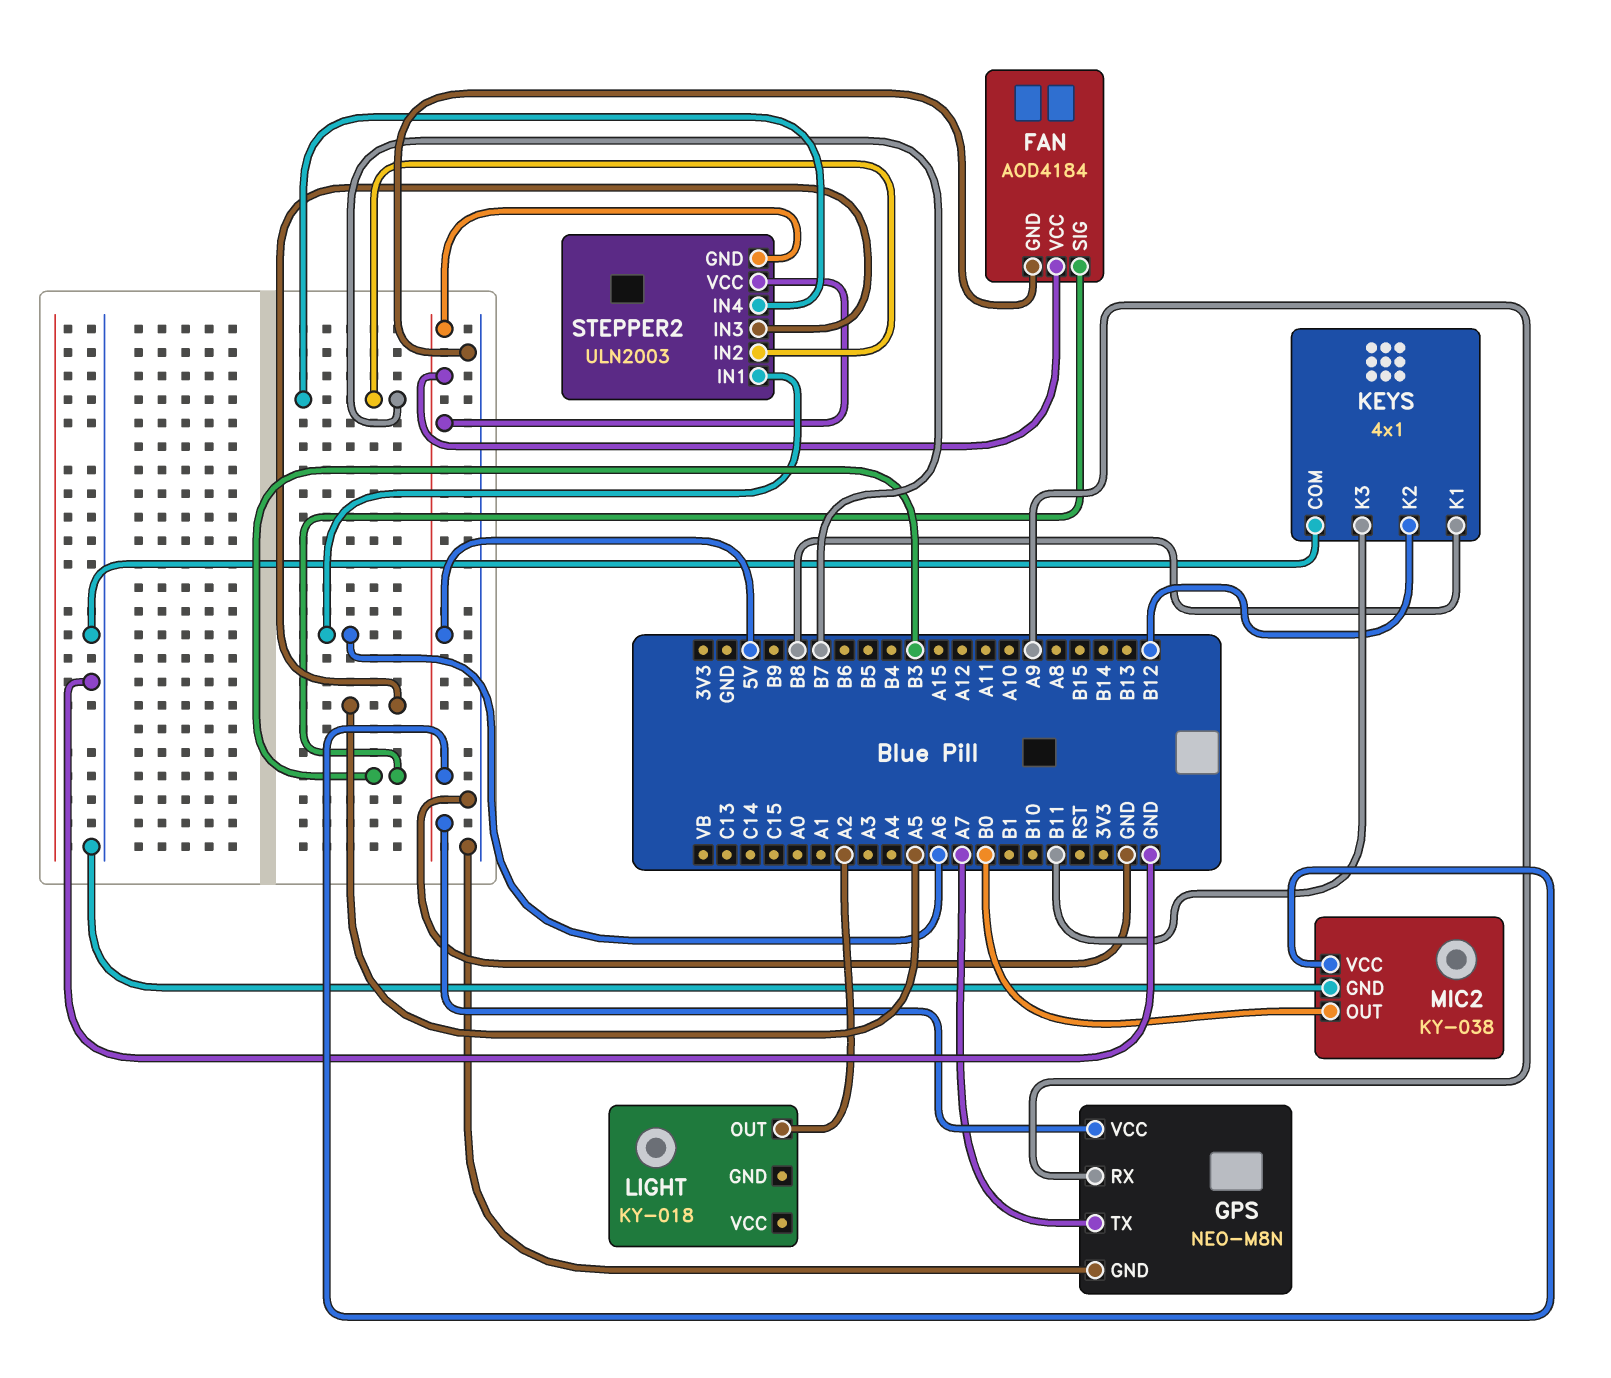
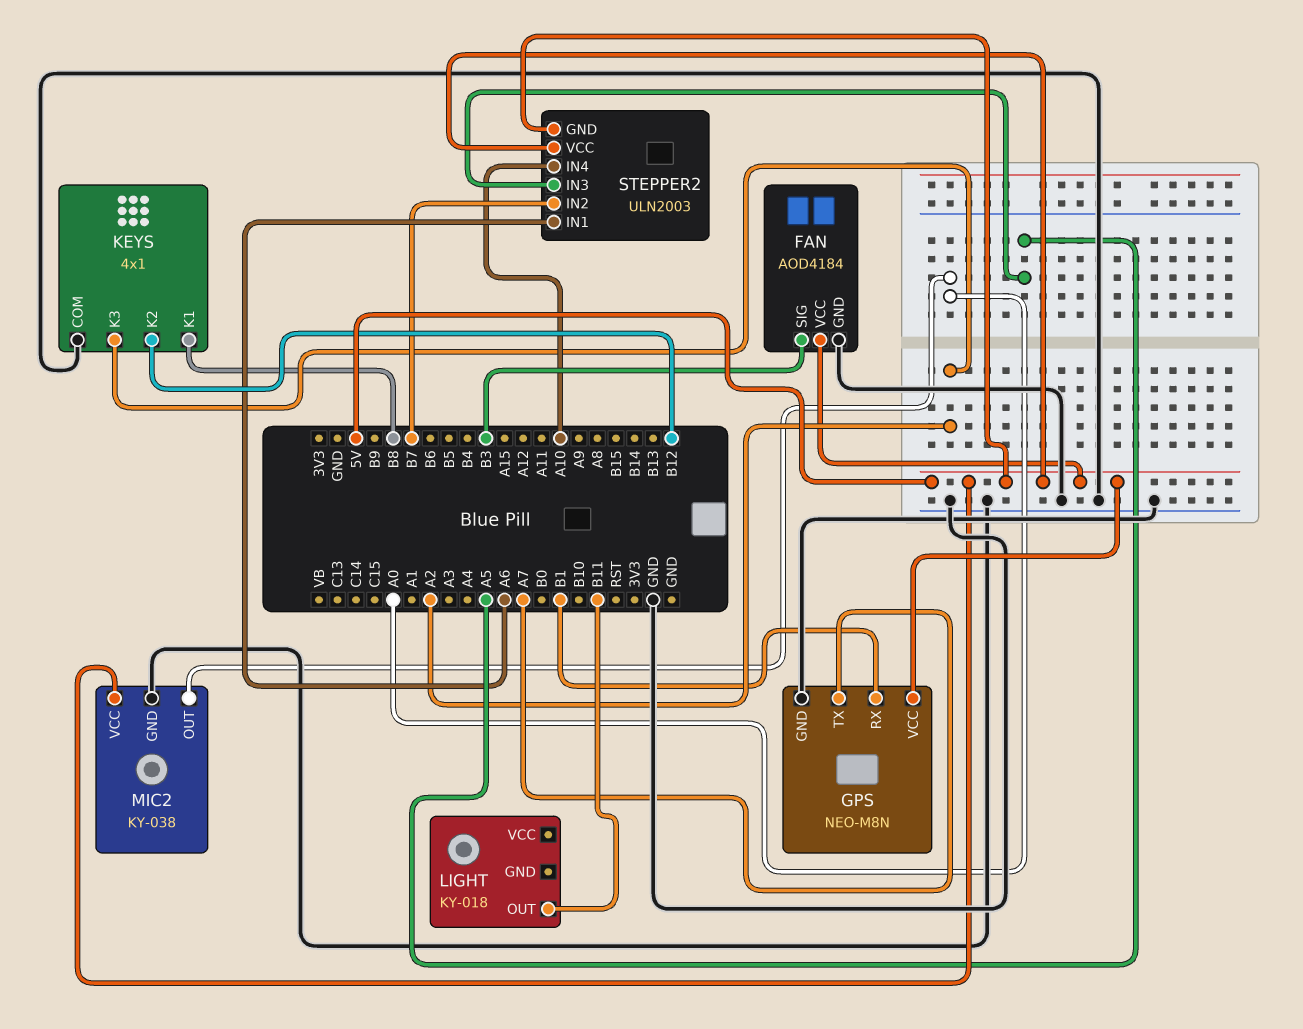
GPS pin RX: A9 -> B1
KEYS pin K3: B11 -> A2
LIGHT pin OUT: A2 -> B11
MIC2 pin OUT: B0 -> A0
STEPPER2 pin IN4: B7 -> A10

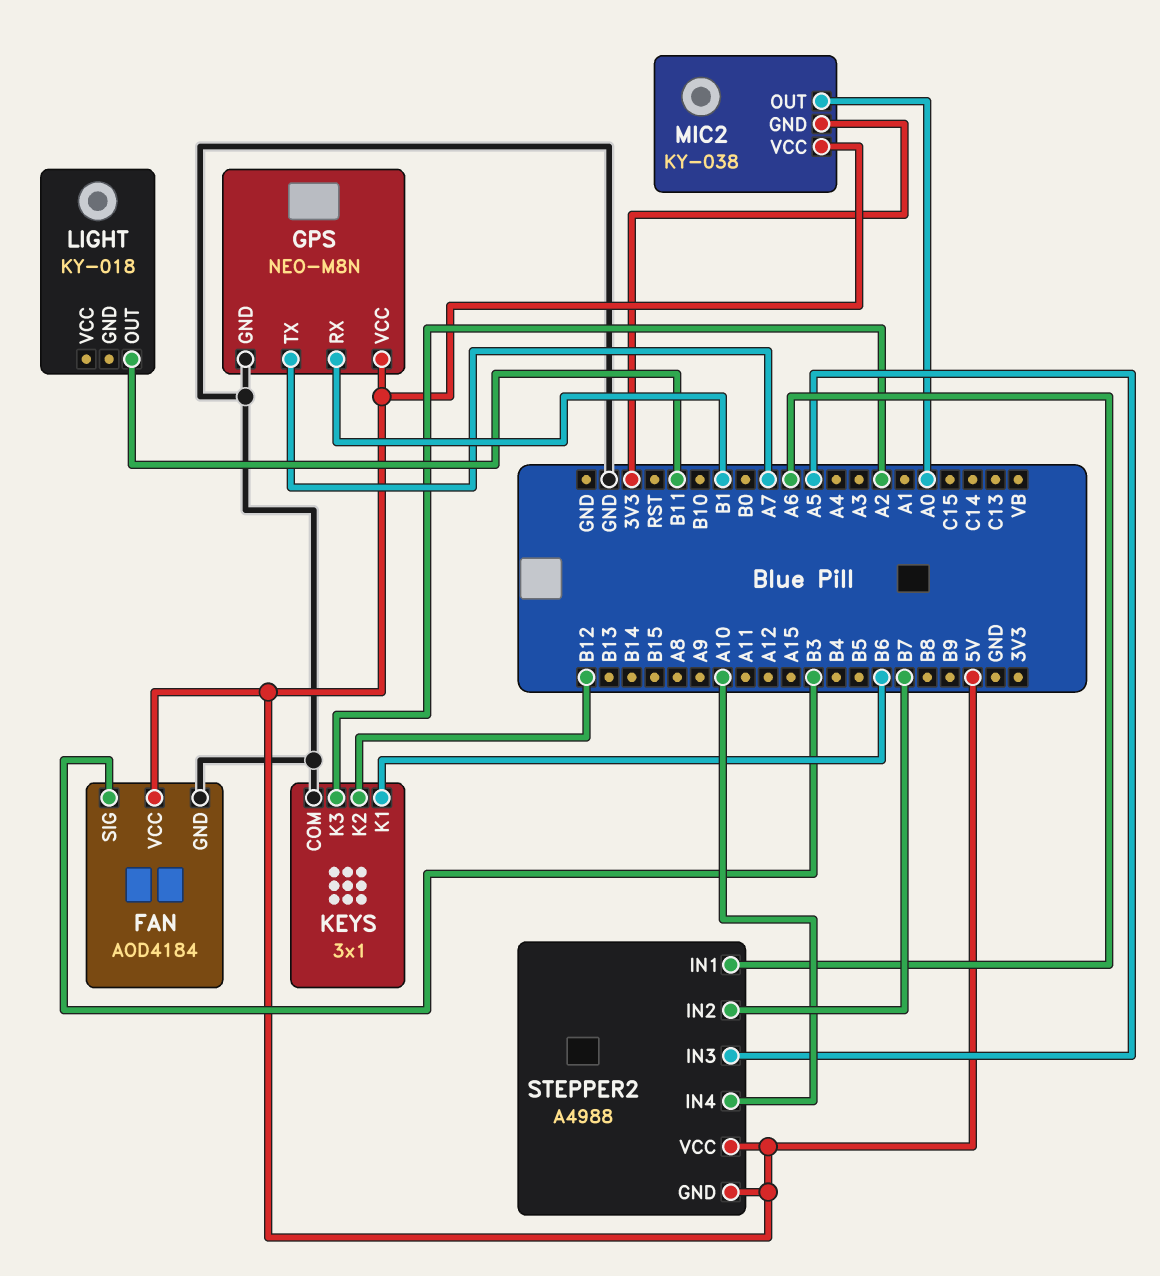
KEYS: 4x1 -> 3x1
KEYS pin K1: B8 -> B6
MIC2 pin GND: GND -> 3V3
STEPPER2: ULN2003 -> A4988

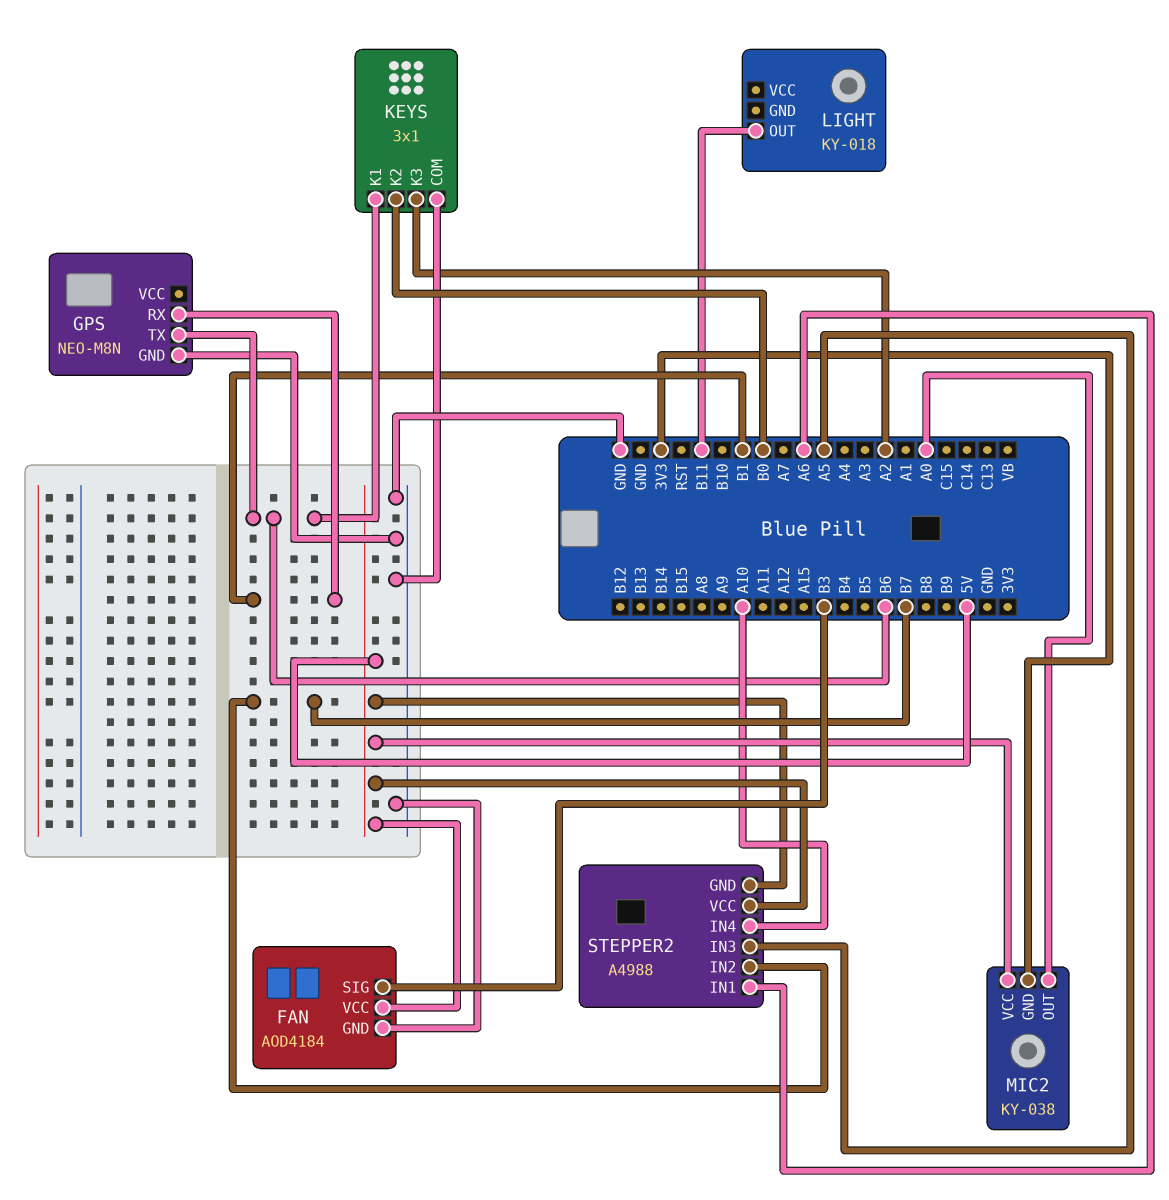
GPS pin TX: A7 -> B6
GPS pin VCC: 5V -> none
KEYS pin K2: B12 -> B0

